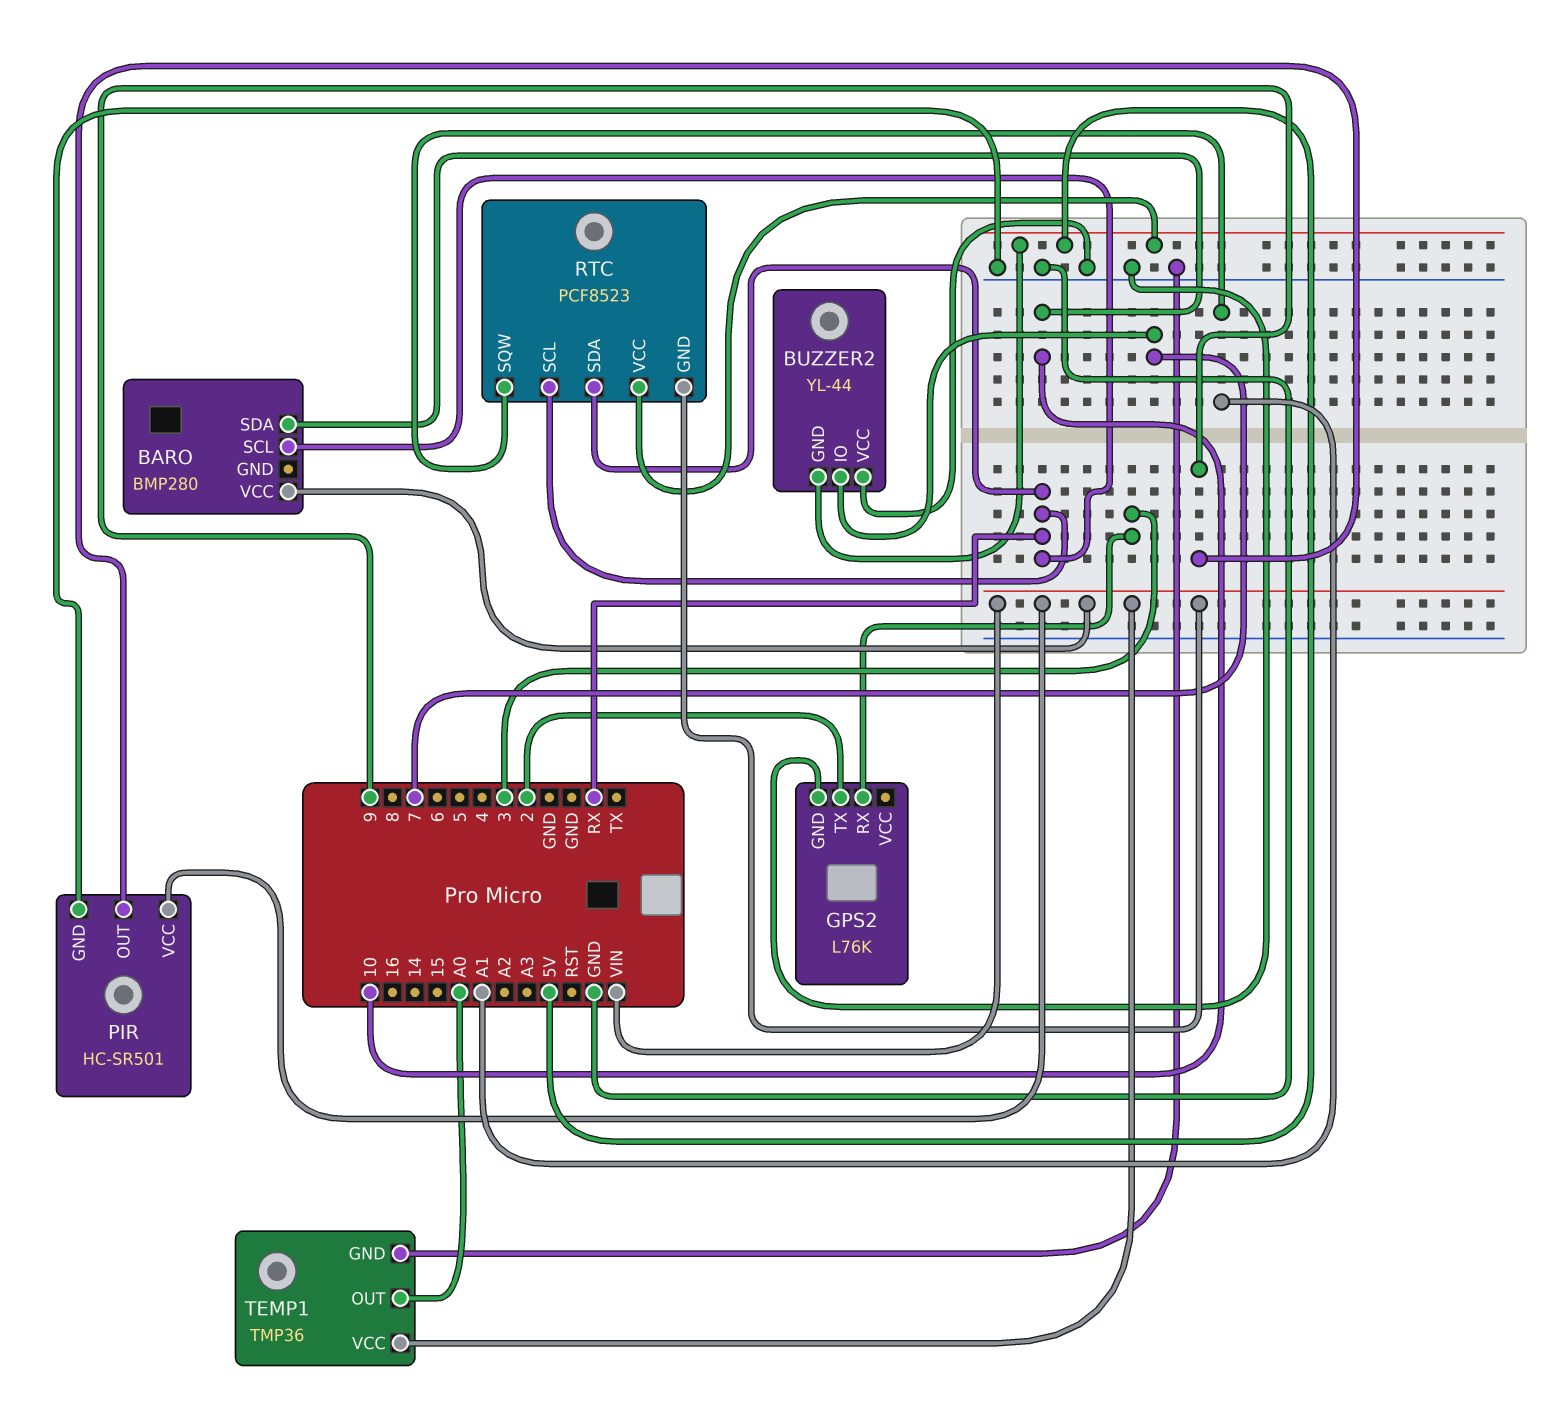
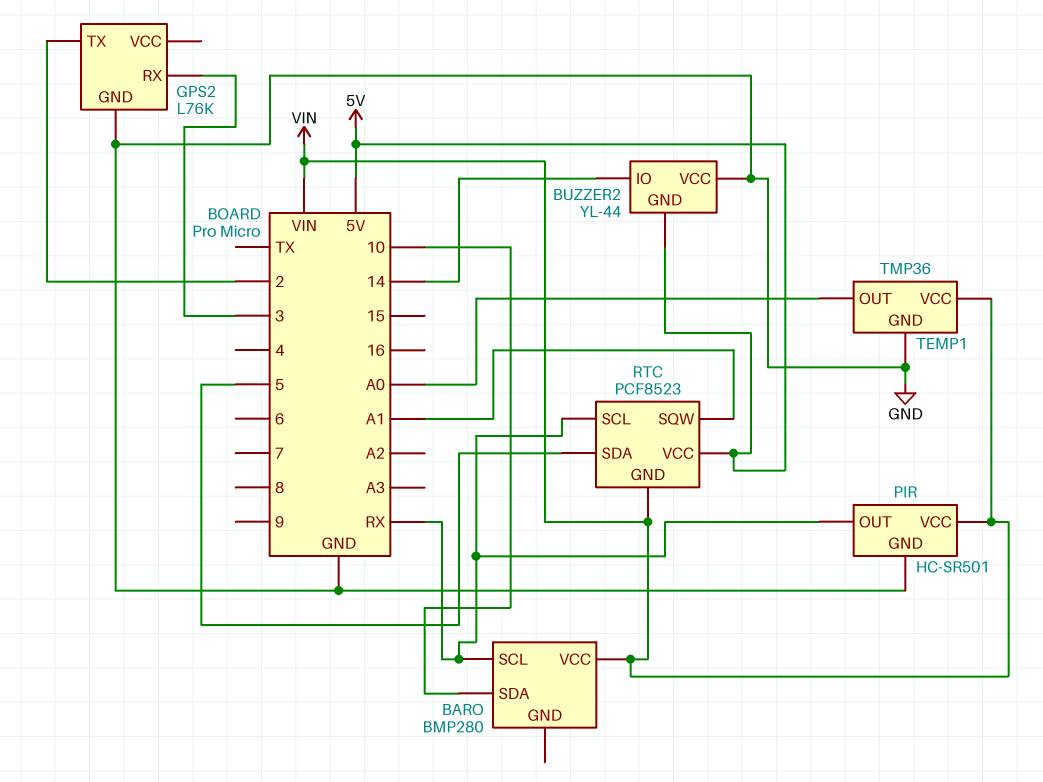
BUZZER2 pin IO: 7 -> 14
PIR pin OUT: 9 -> RX
RTC pin SDA: RX -> 5

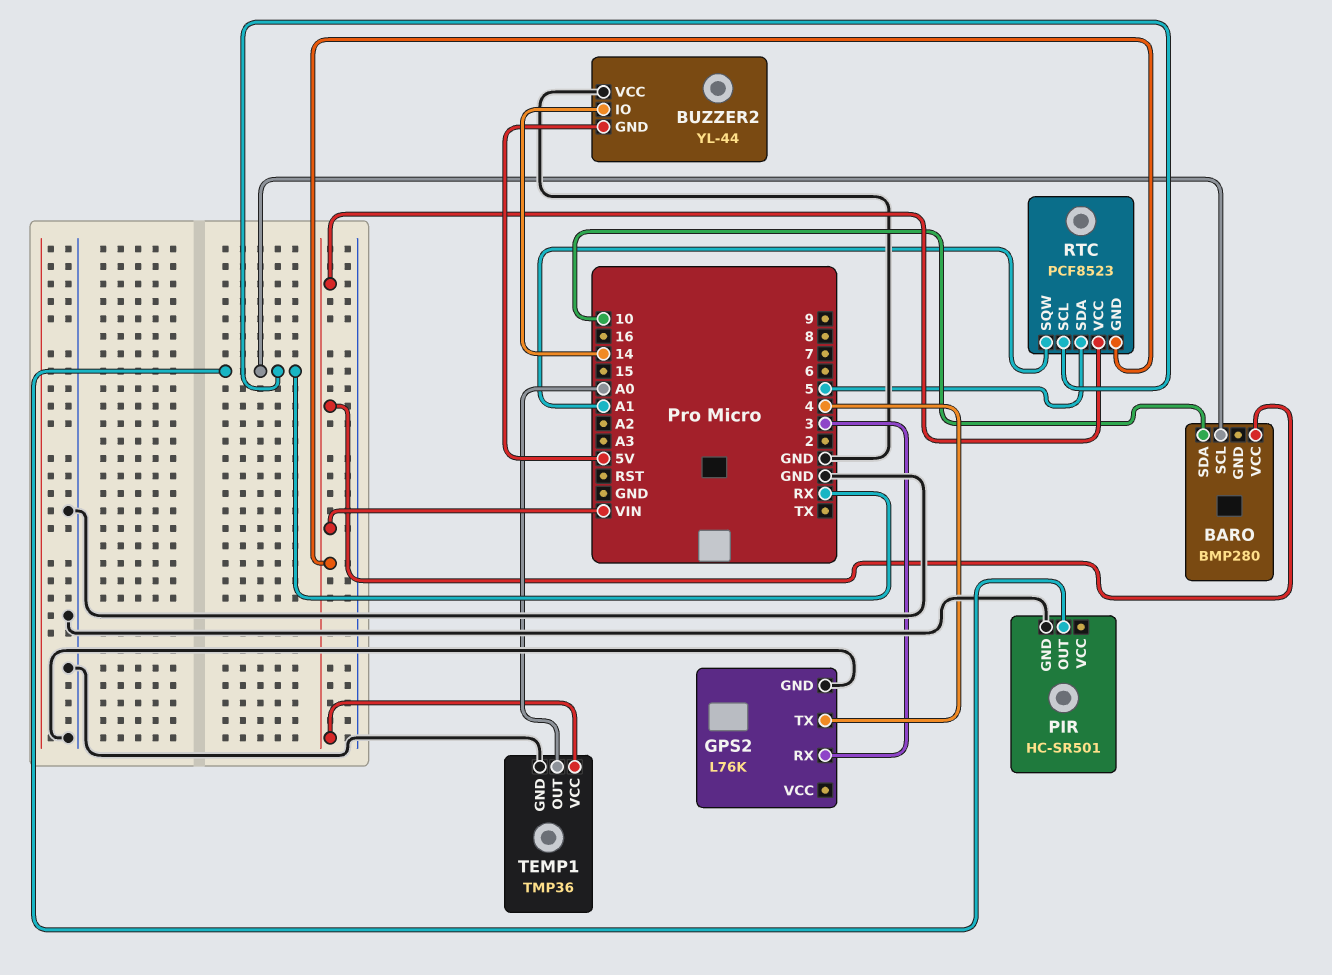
GPS2 pin TX: 2 -> 4
PIR pin VCC: VIN -> none
RTC pin VCC: 5V -> VIN

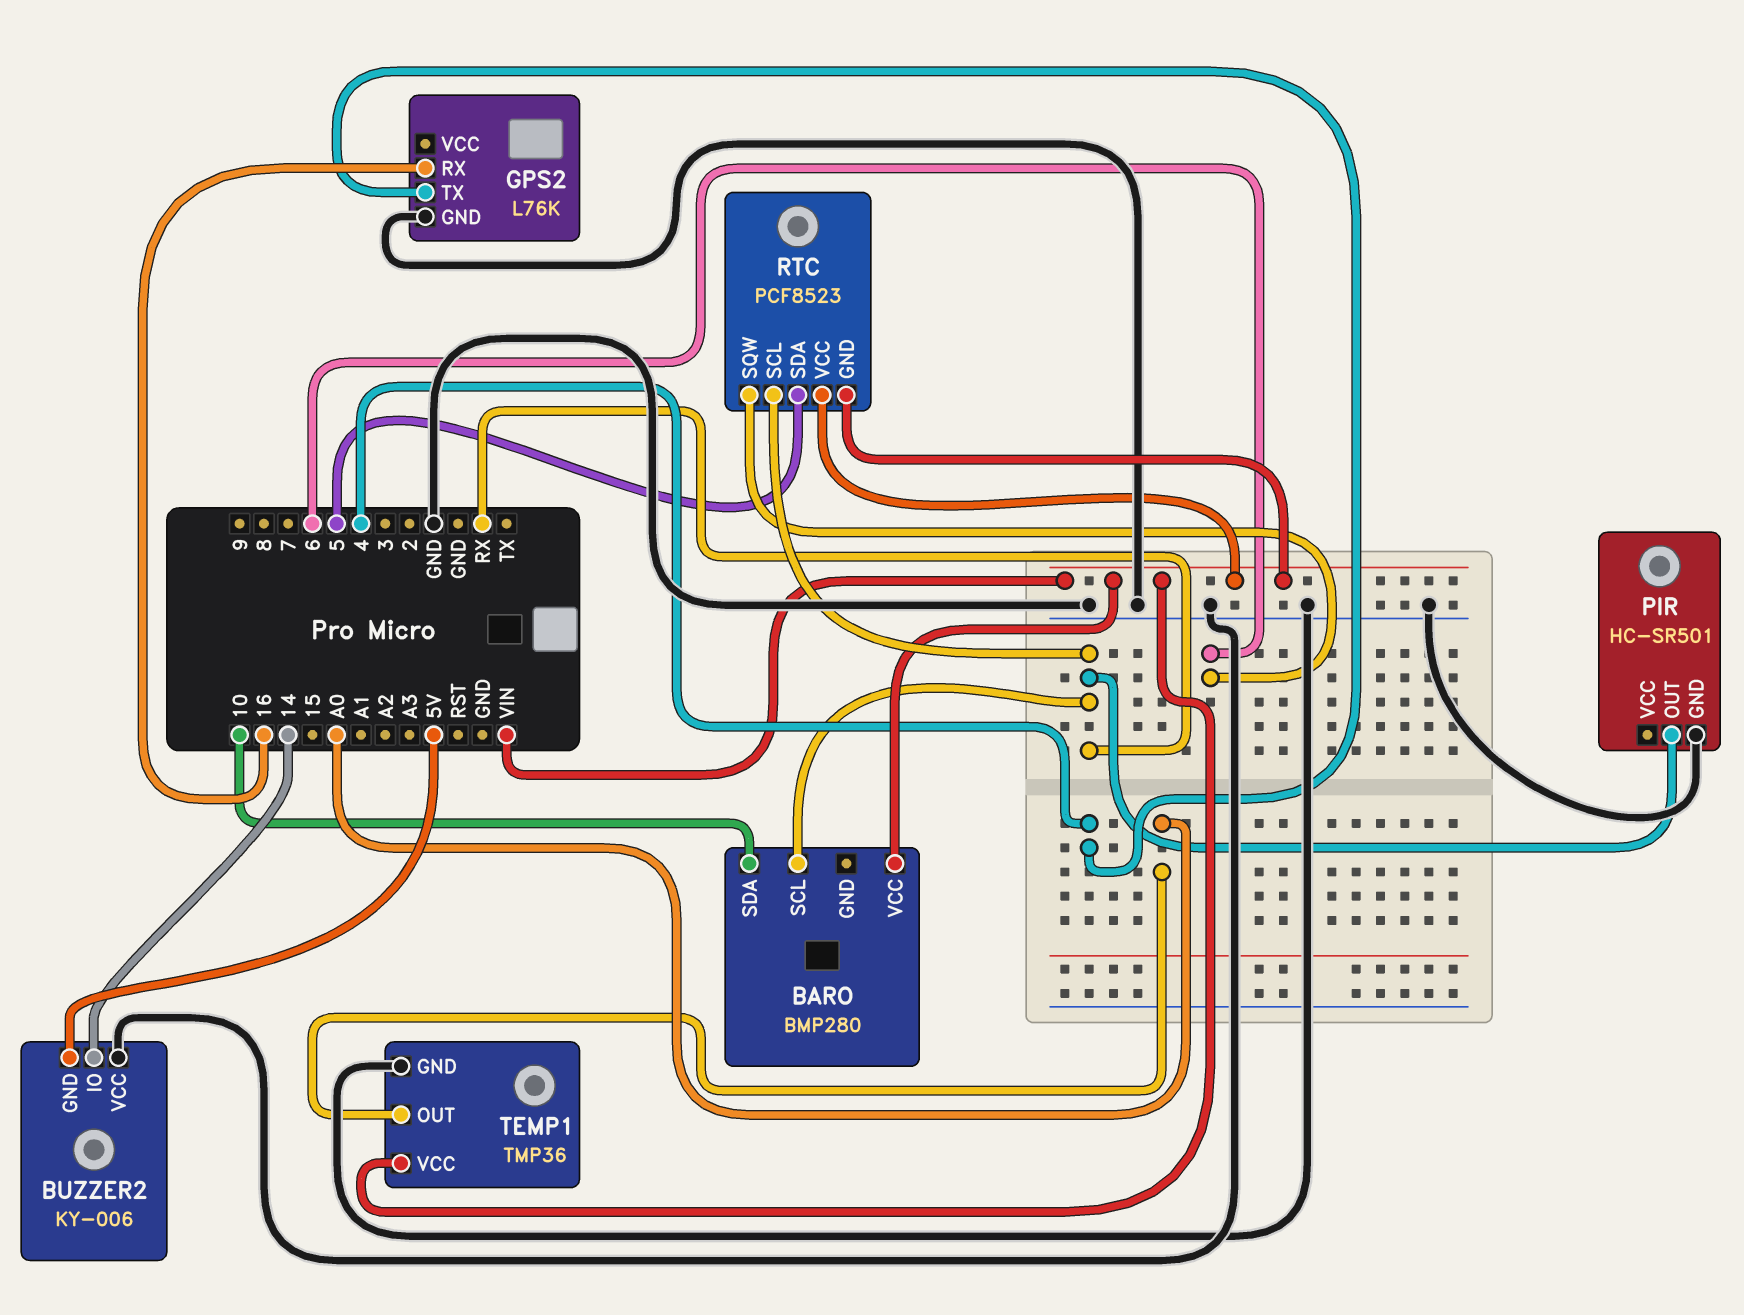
BUZZER2: YL-44 -> KY-006
GPS2 pin RX: 3 -> 16
RTC pin SQW: A1 -> 6

